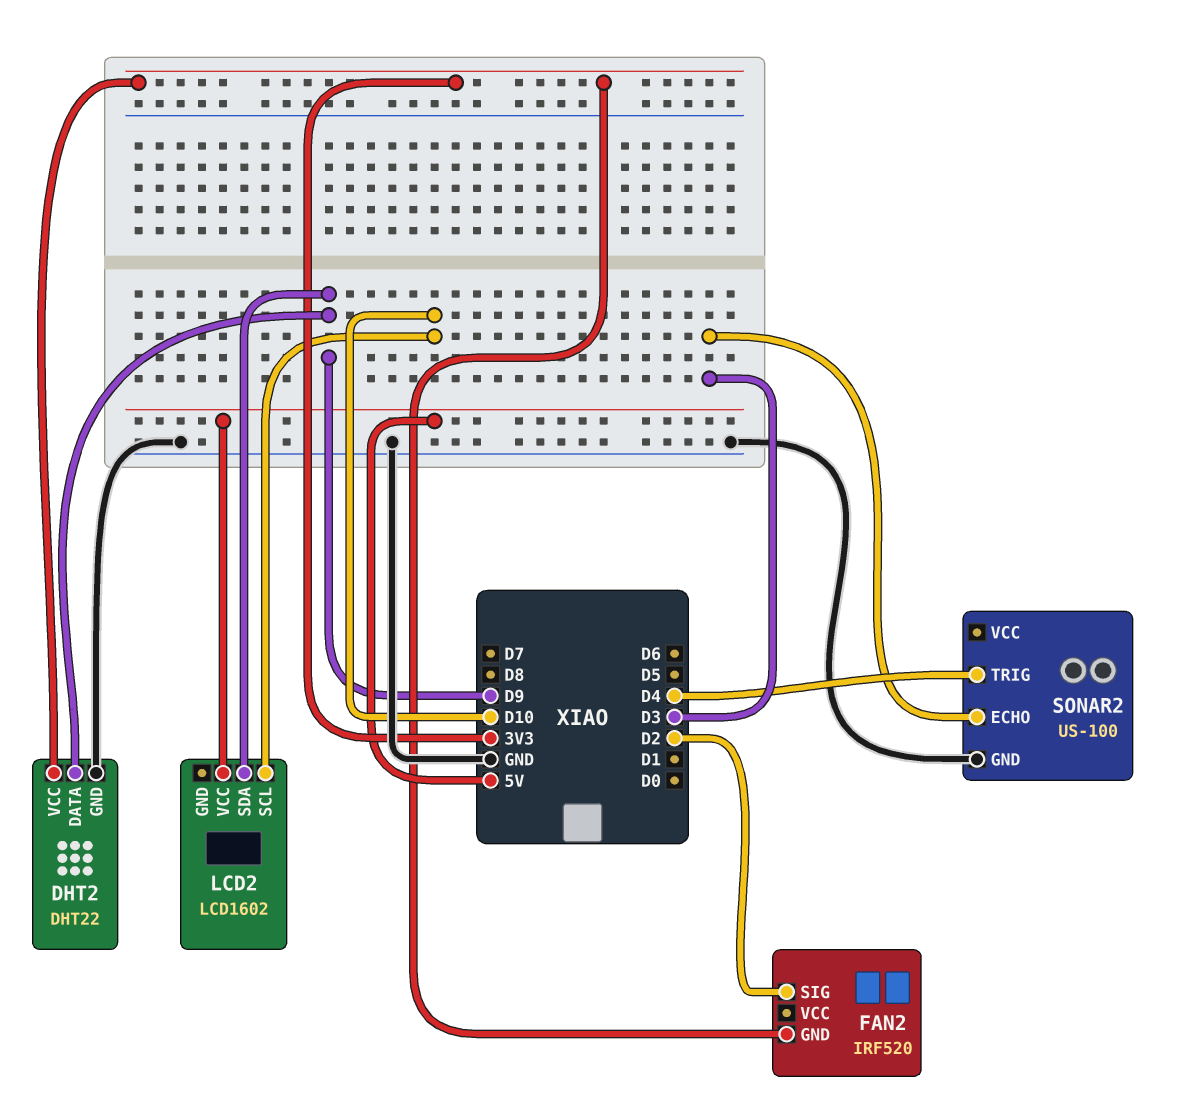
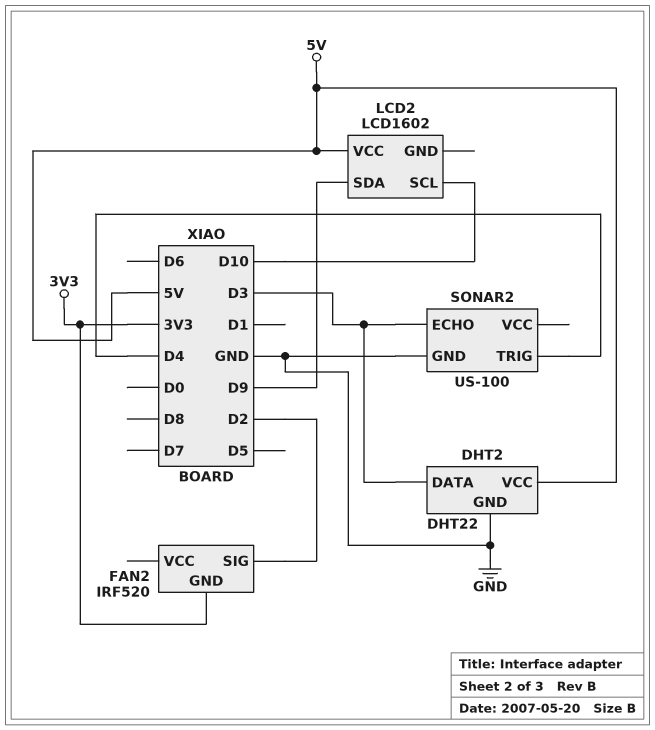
DHT2 pin DATA: D9 -> D3
DHT2 pin VCC: 3V3 -> 5V

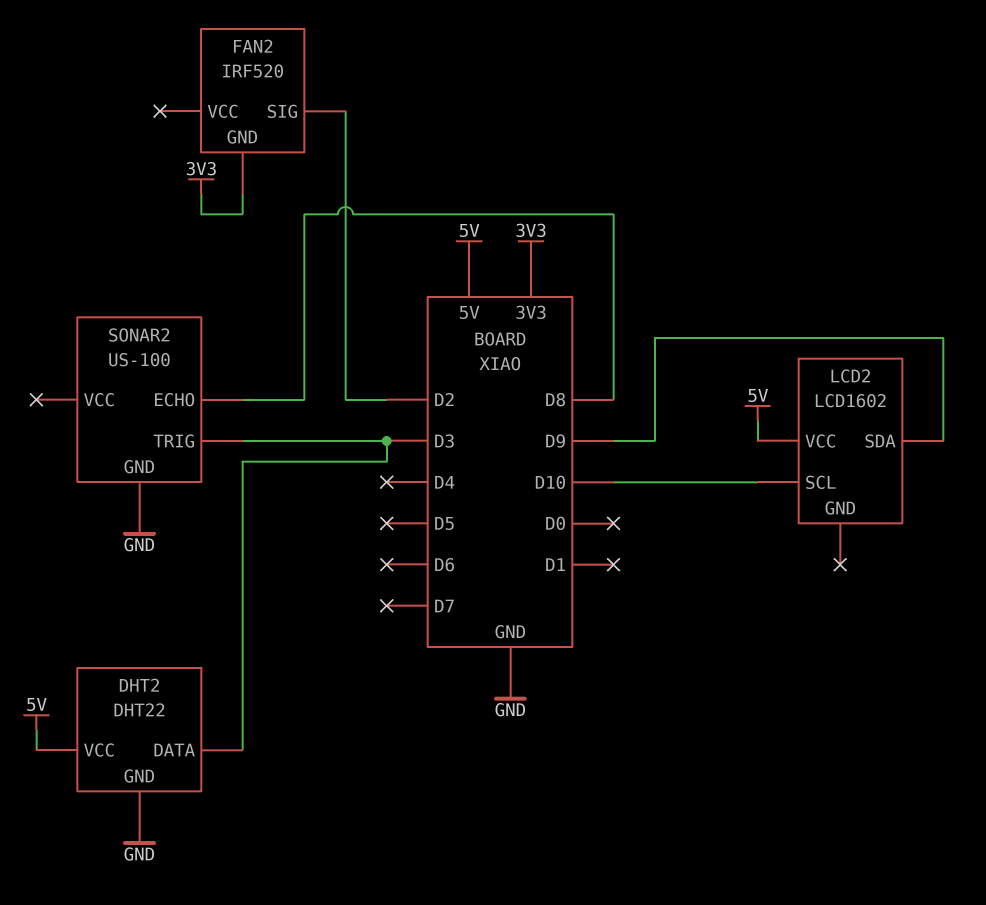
SONAR2 pin ECHO: D3 -> D8
SONAR2 pin TRIG: D4 -> D3

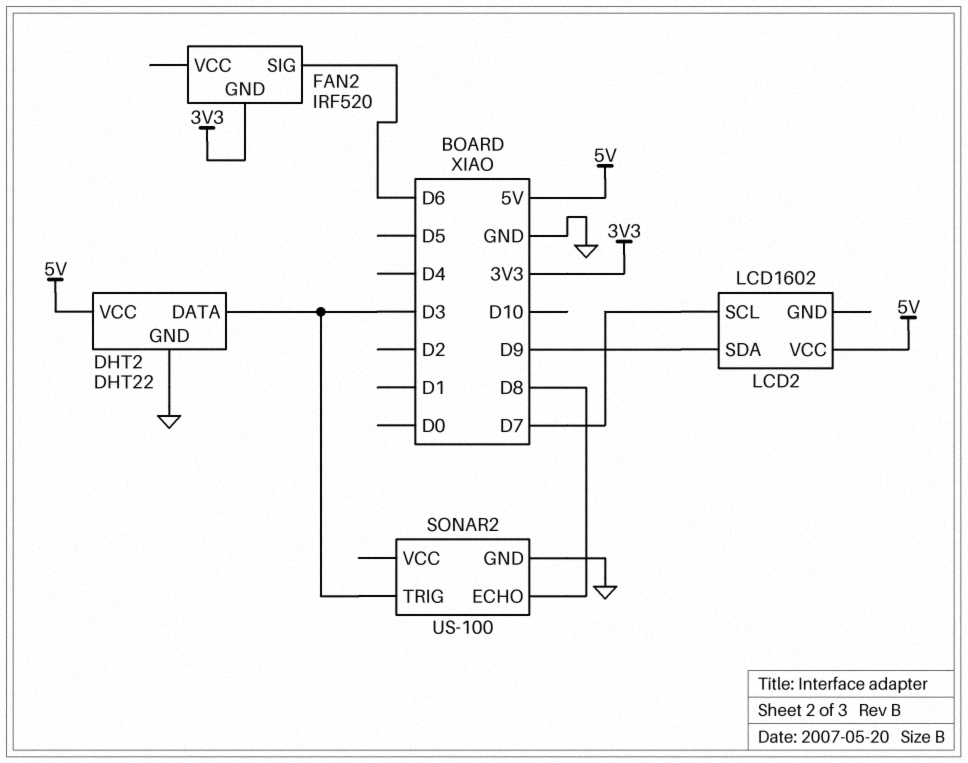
FAN2 pin SIG: D2 -> D6
LCD2 pin SCL: D10 -> D7

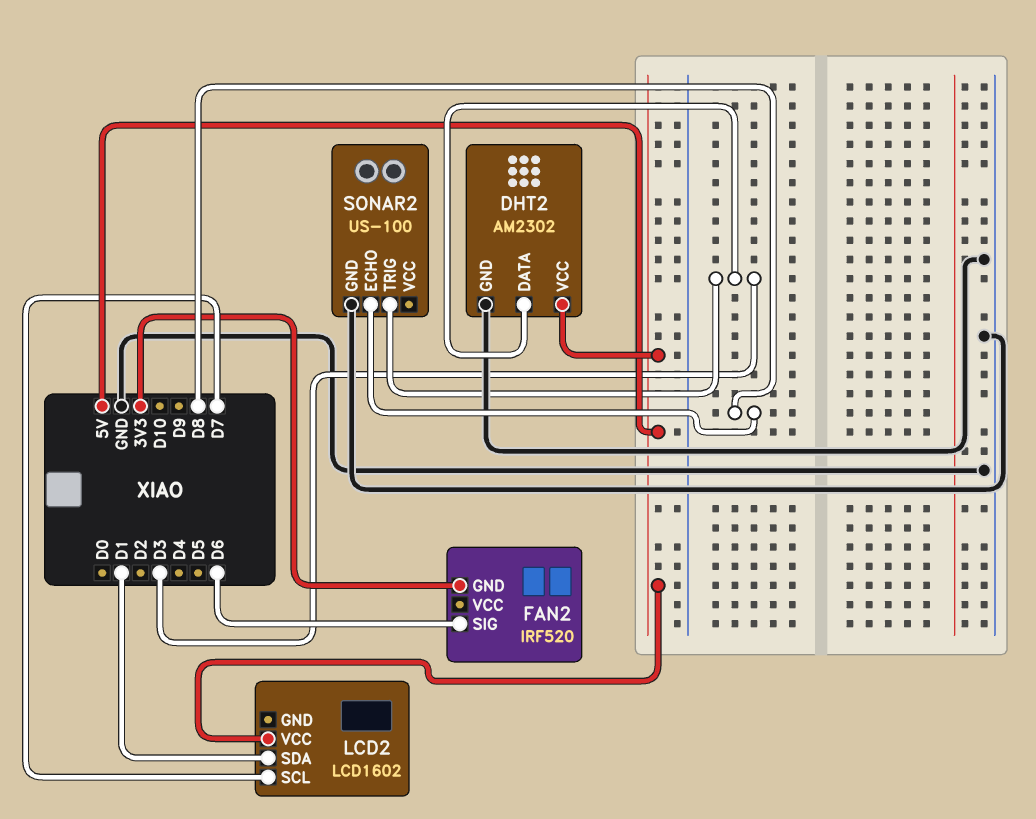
DHT2: DHT22 -> AM2302
LCD2 pin SDA: D9 -> D1

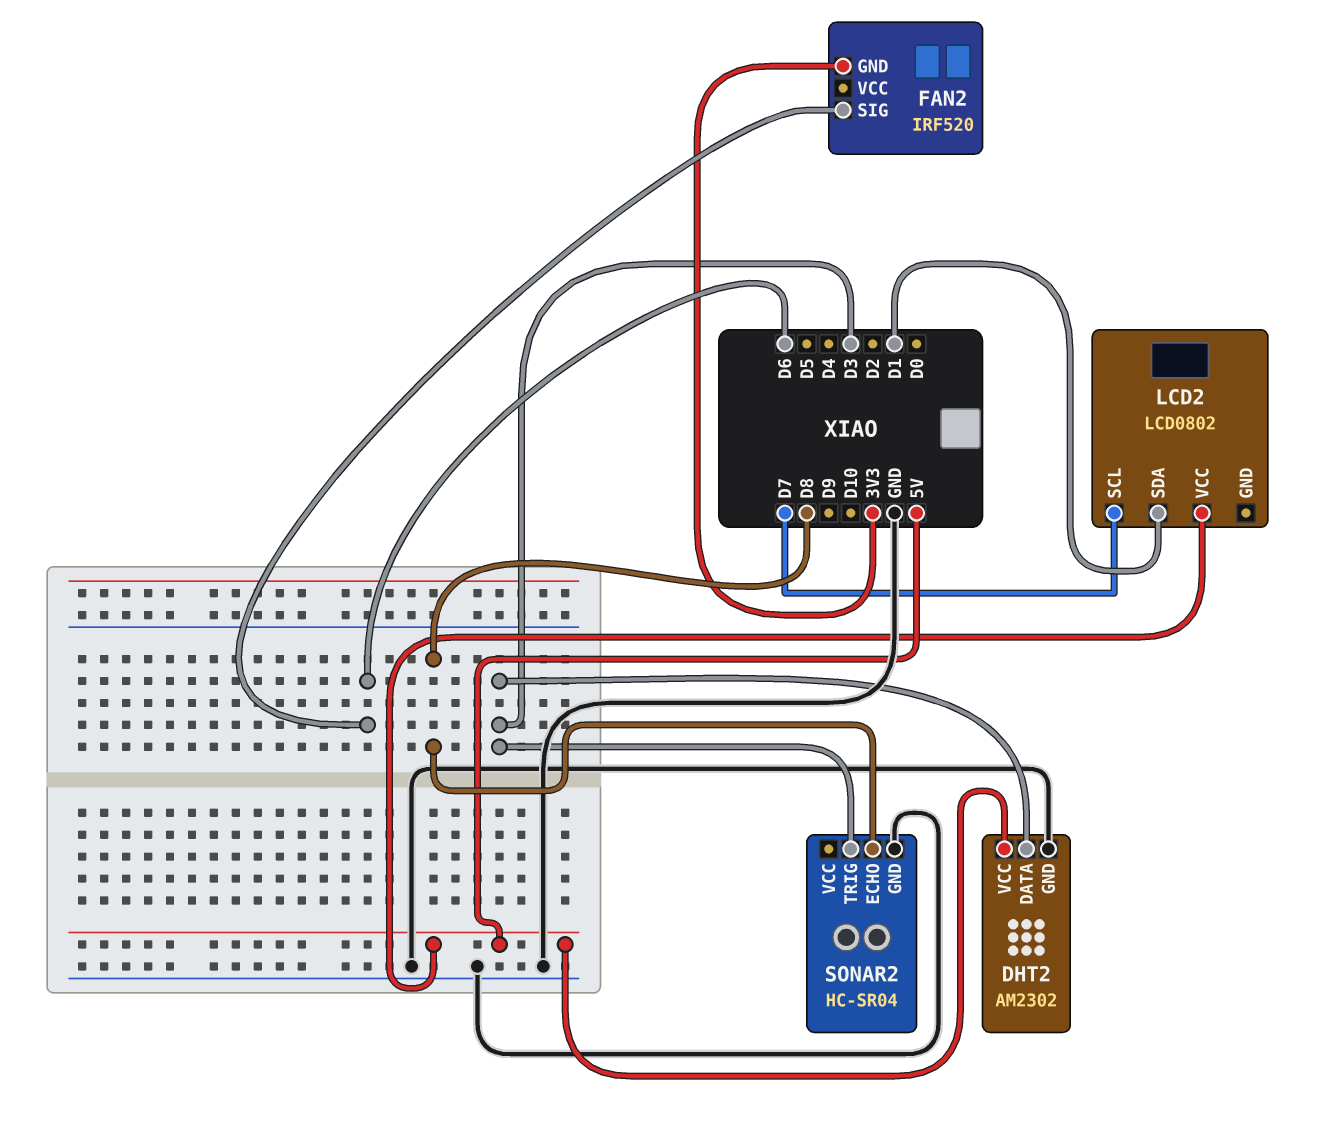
LCD2: LCD1602 -> LCD0802
SONAR2: US-100 -> HC-SR04

